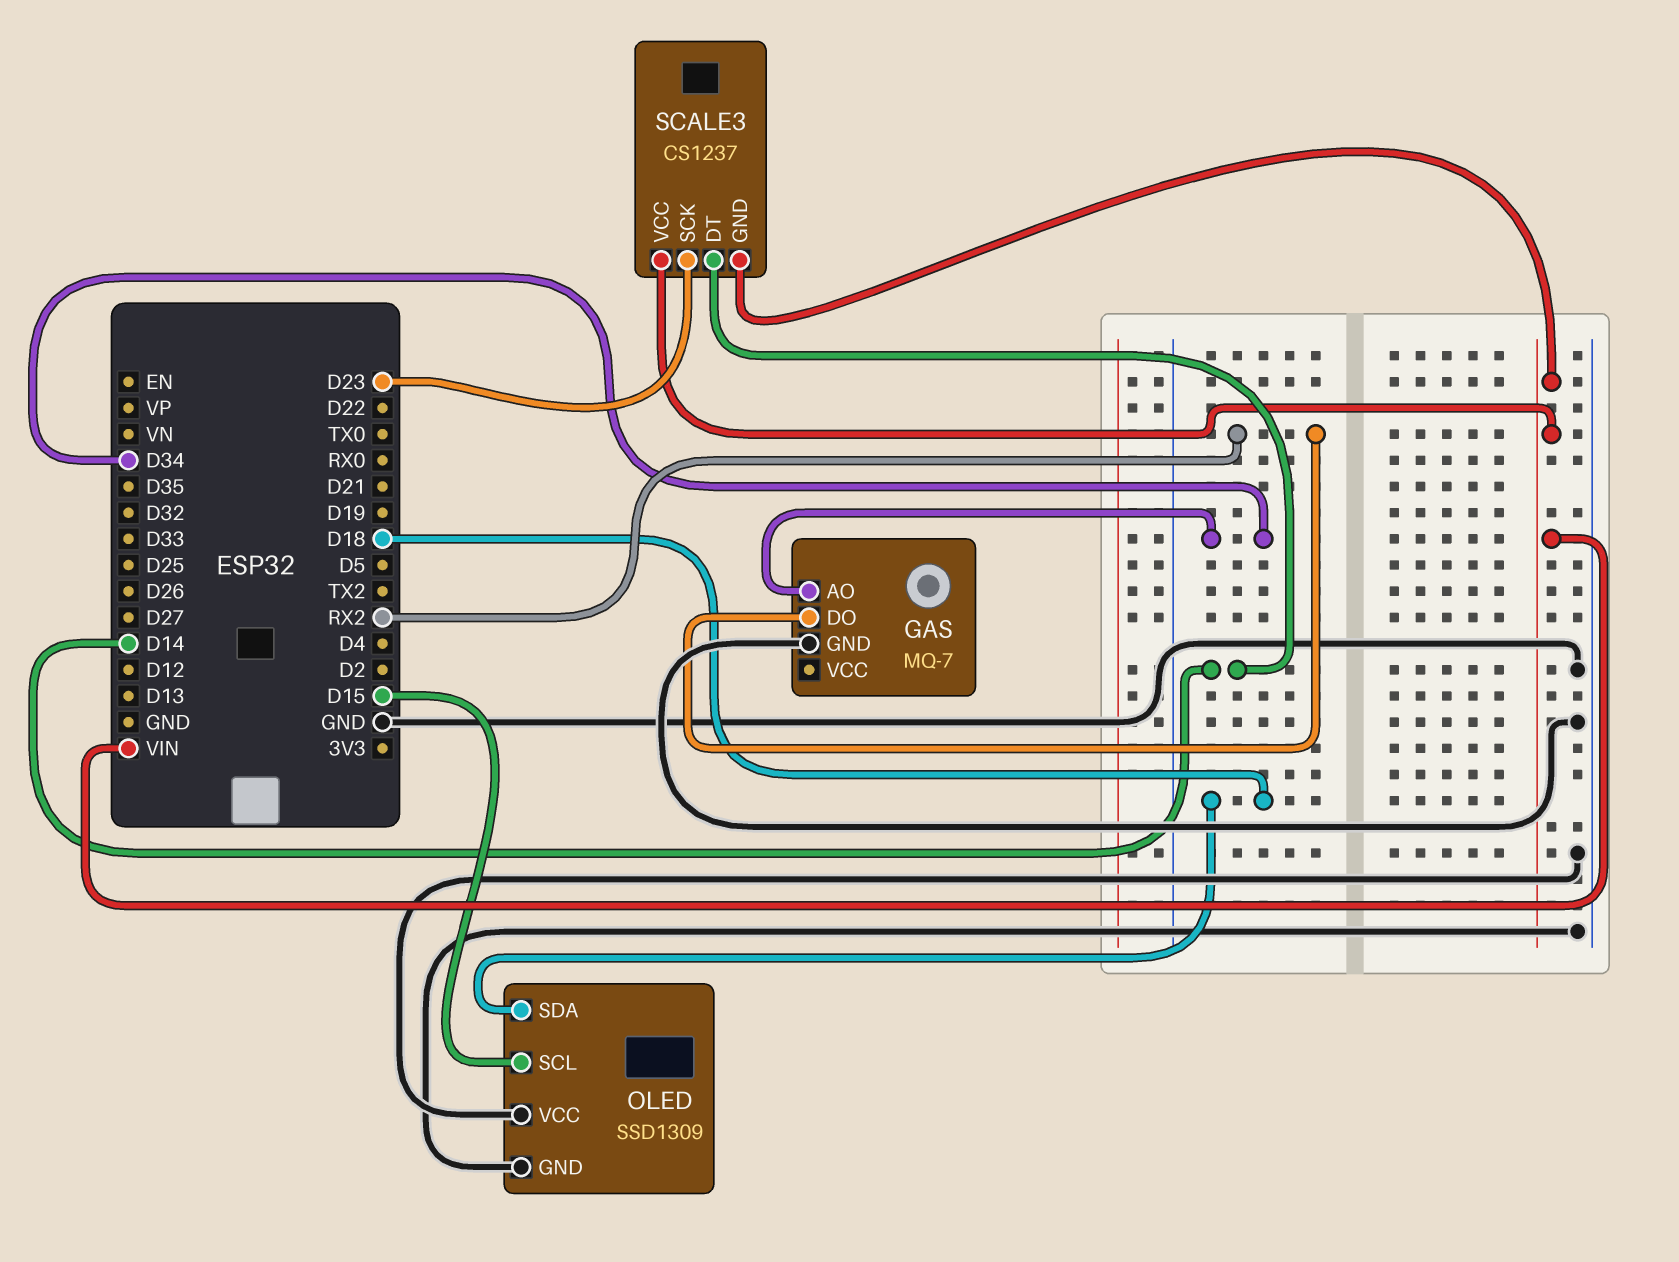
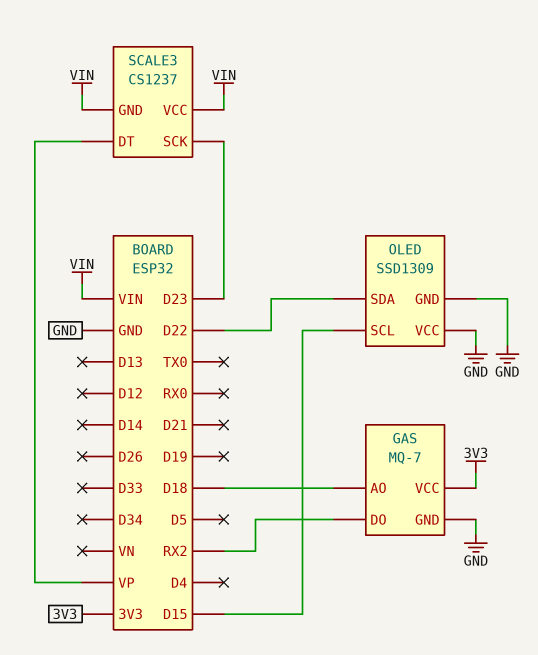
GAS pin AO: D34 -> D18
GAS pin VCC: none -> 3V3
OLED pin SDA: D18 -> D22
SCALE3 pin DT: D14 -> VP

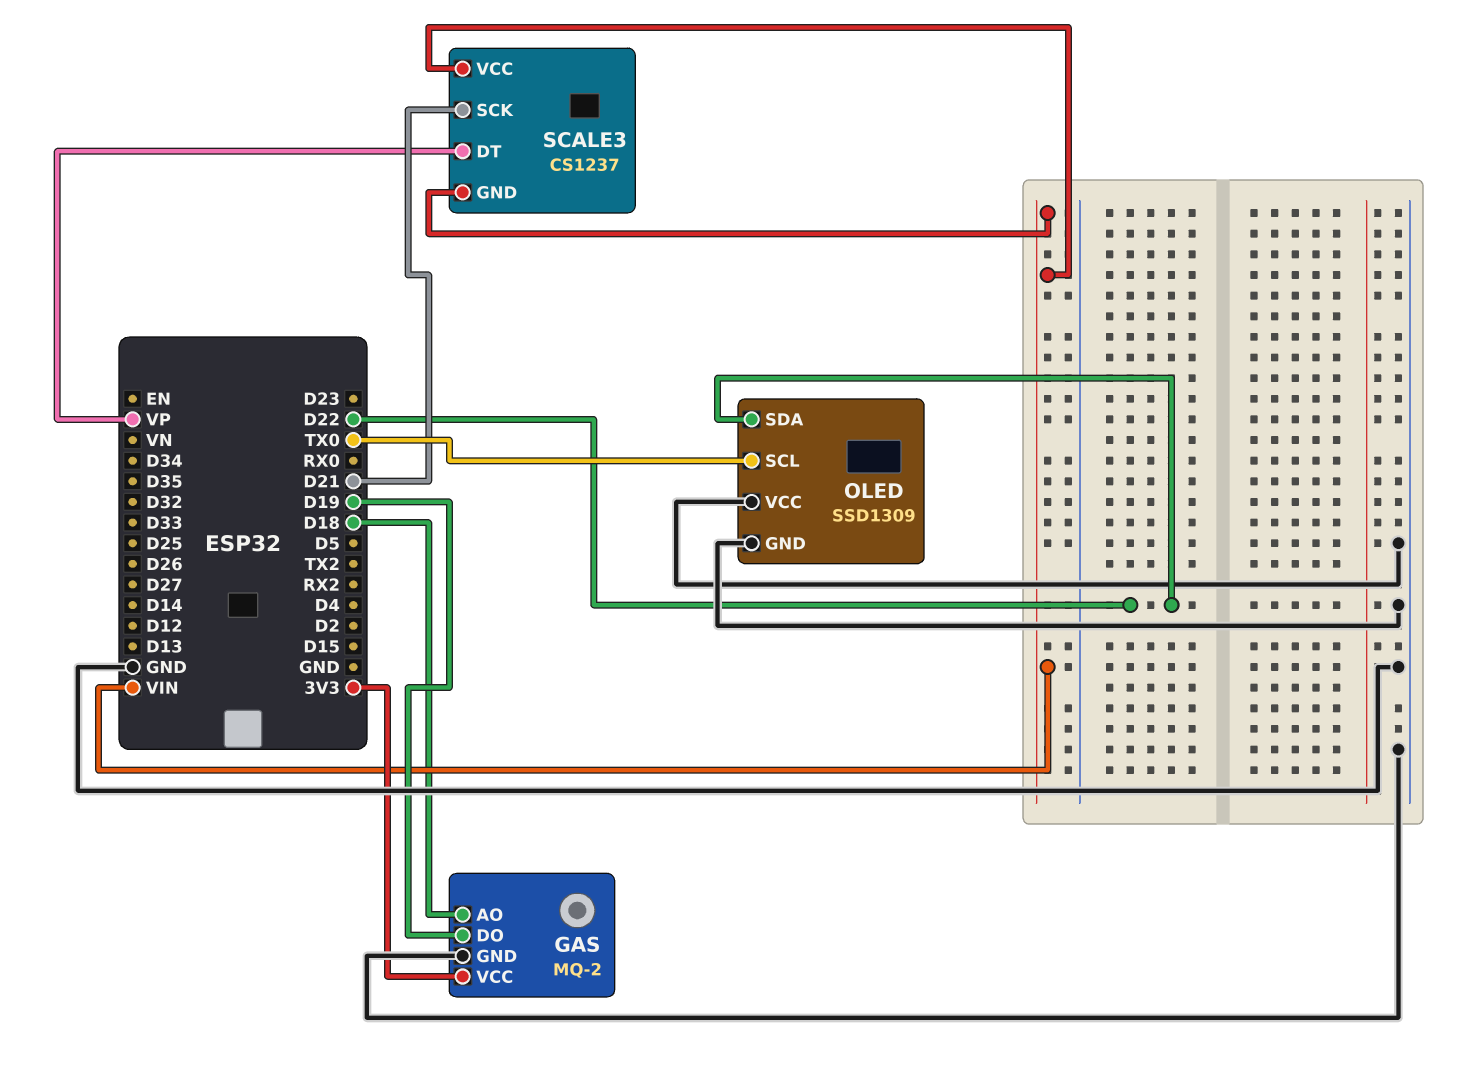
GAS: MQ-7 -> MQ-2
GAS pin DO: RX2 -> D19
OLED pin SCL: D15 -> TX0
SCALE3 pin SCK: D23 -> D21

